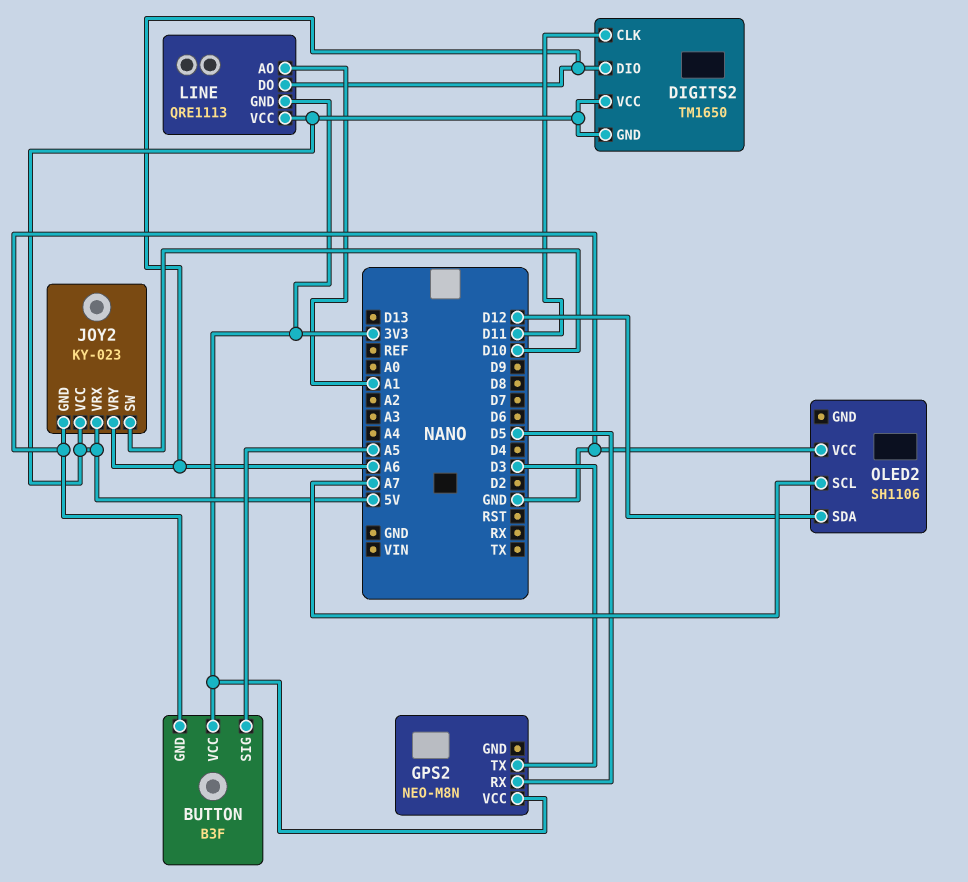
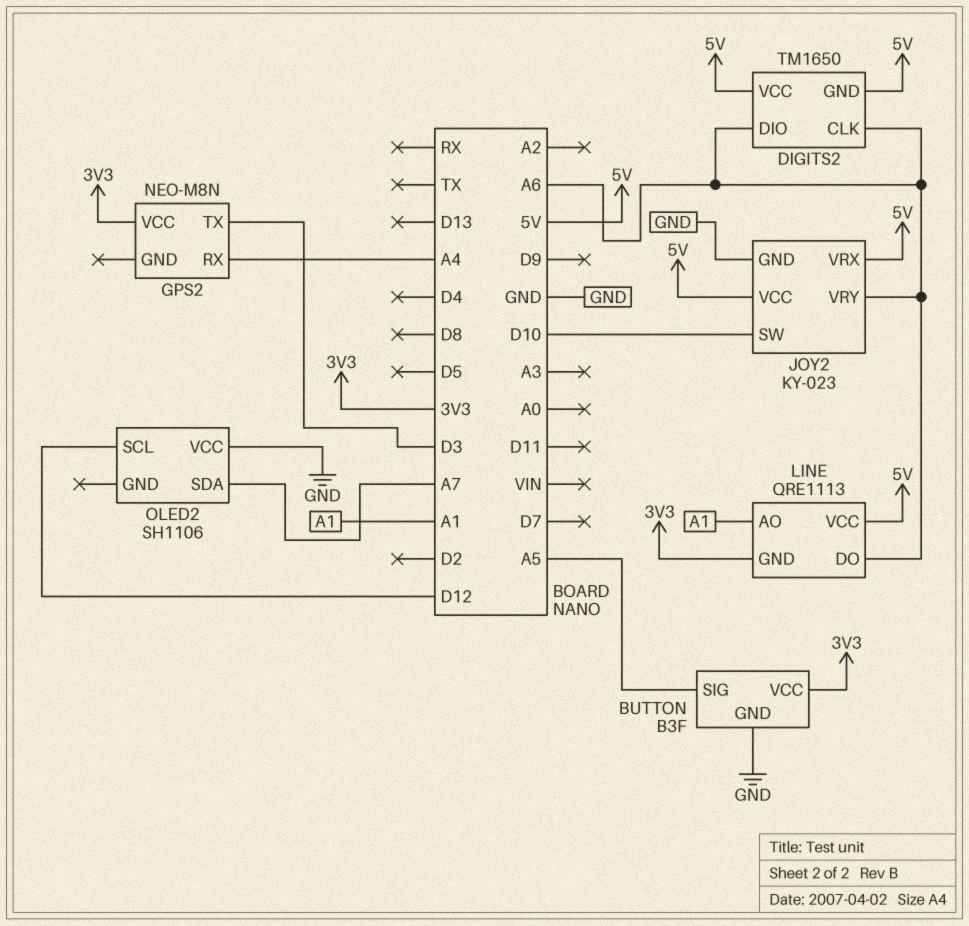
DIGITS2 pin CLK: D11 -> A6
GPS2 pin RX: D5 -> A4
OLED2 pin SCL: A7 -> D12
OLED2 pin SDA: D12 -> A7

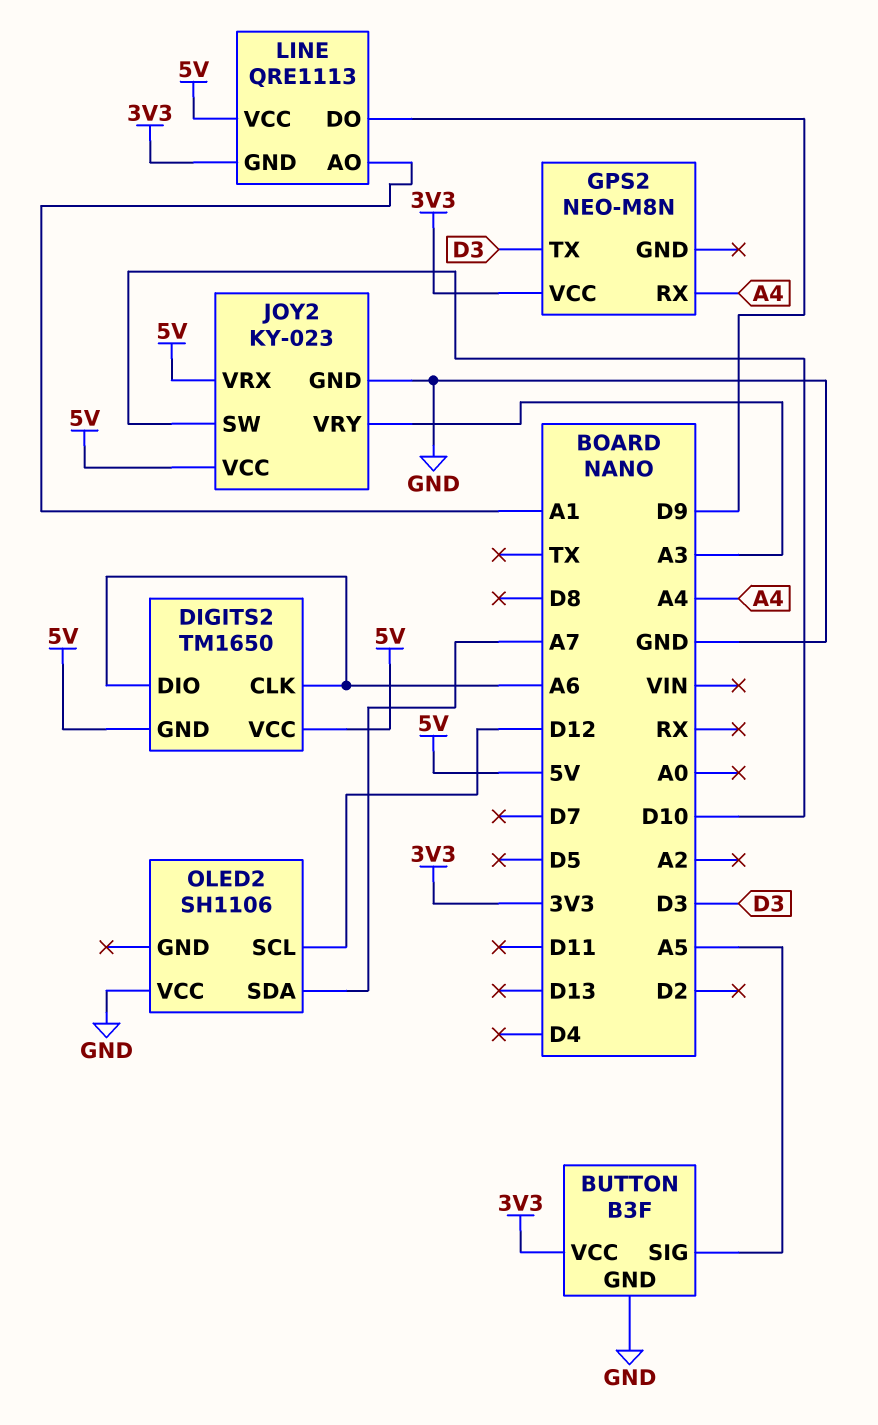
JOY2 pin VRY: A6 -> A3
LINE pin DO: A6 -> D9

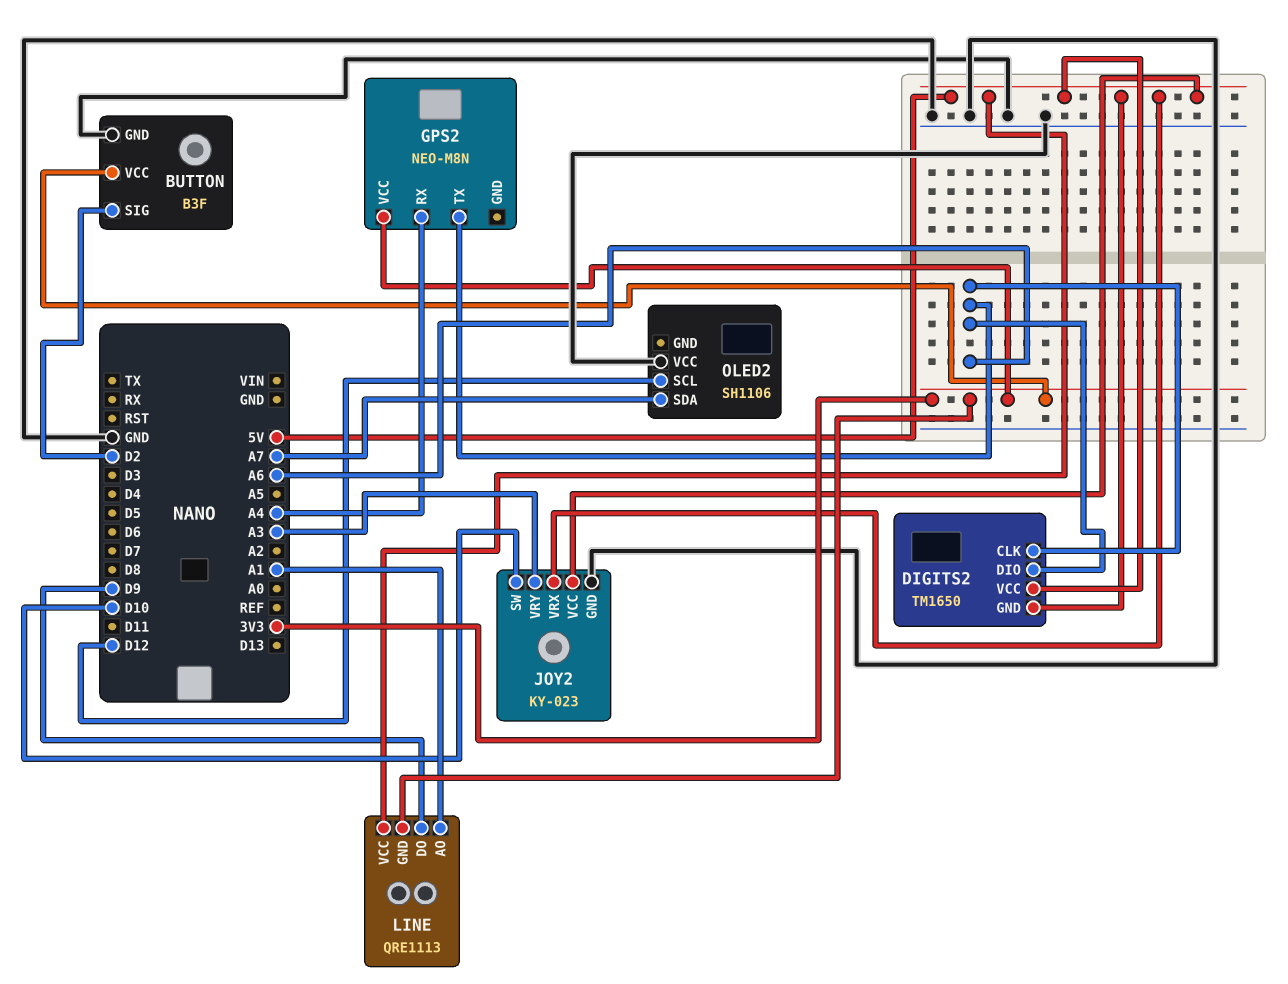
BUTTON pin SIG: A5 -> D2
GPS2 pin TX: D3 -> A6

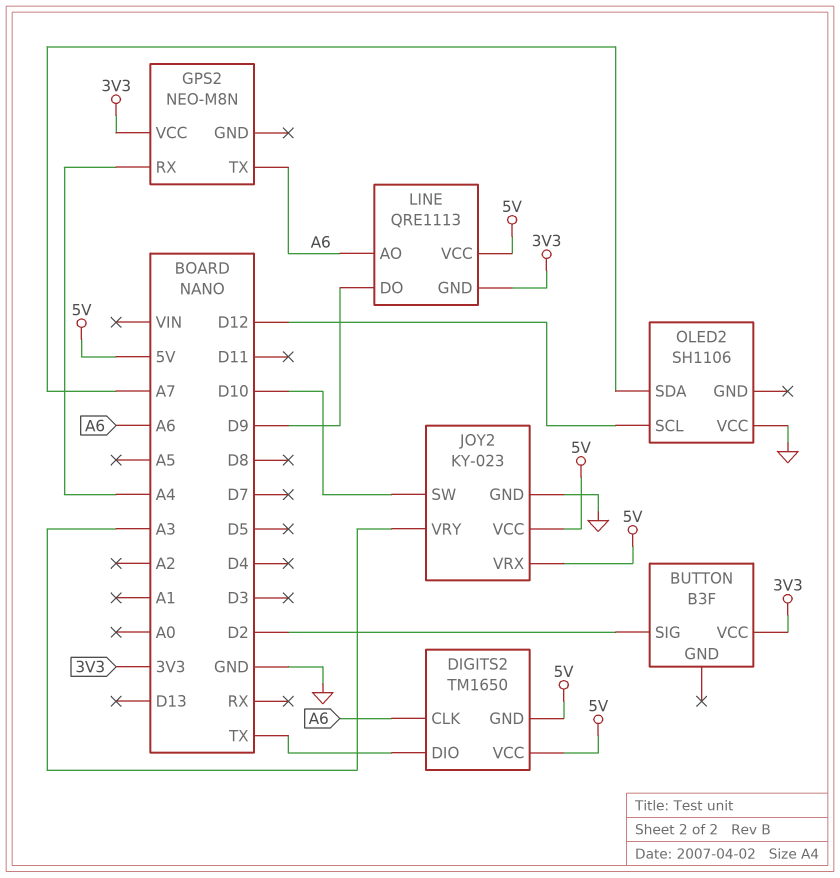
BUTTON pin GND: GND -> none
DIGITS2 pin DIO: A6 -> TX
LINE pin AO: A1 -> A6

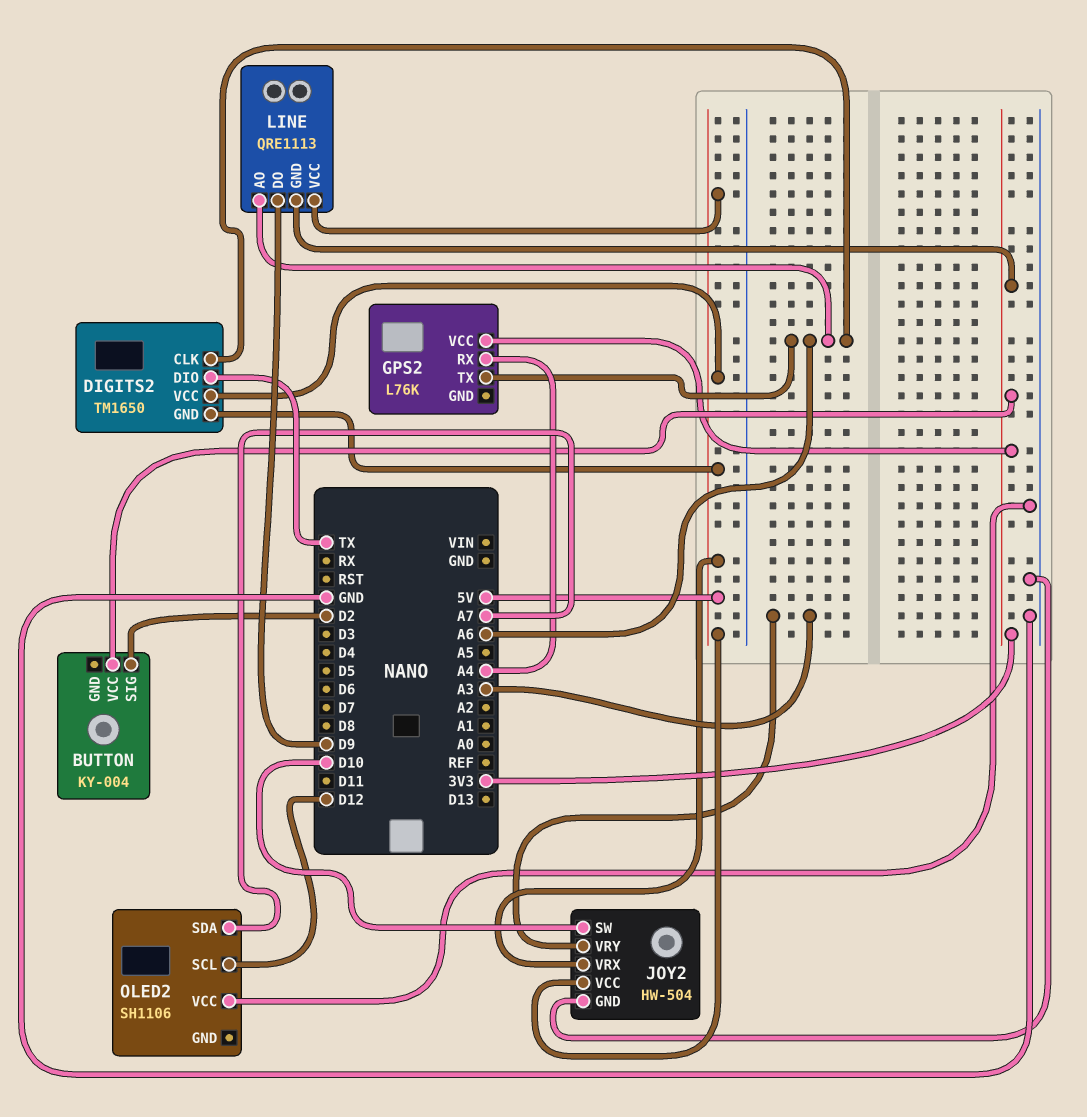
BUTTON: B3F -> KY-004
GPS2: NEO-M8N -> L76K
JOY2: KY-023 -> HW-504

